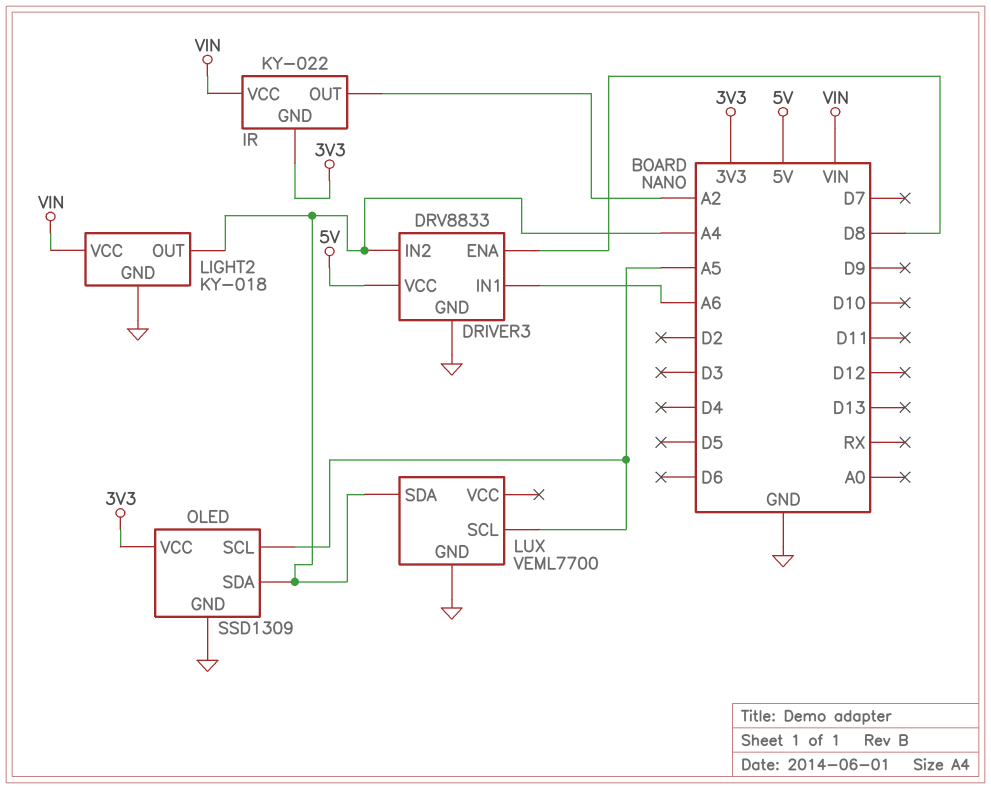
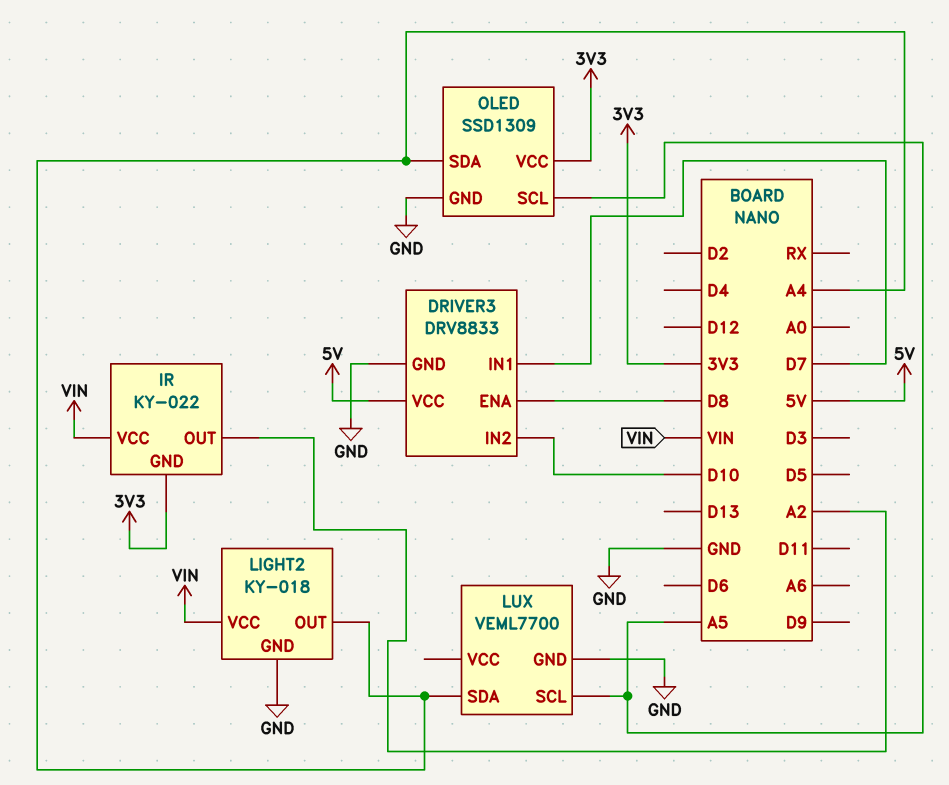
DRIVER3 pin IN1: A6 -> D7
DRIVER3 pin IN2: A4 -> D10

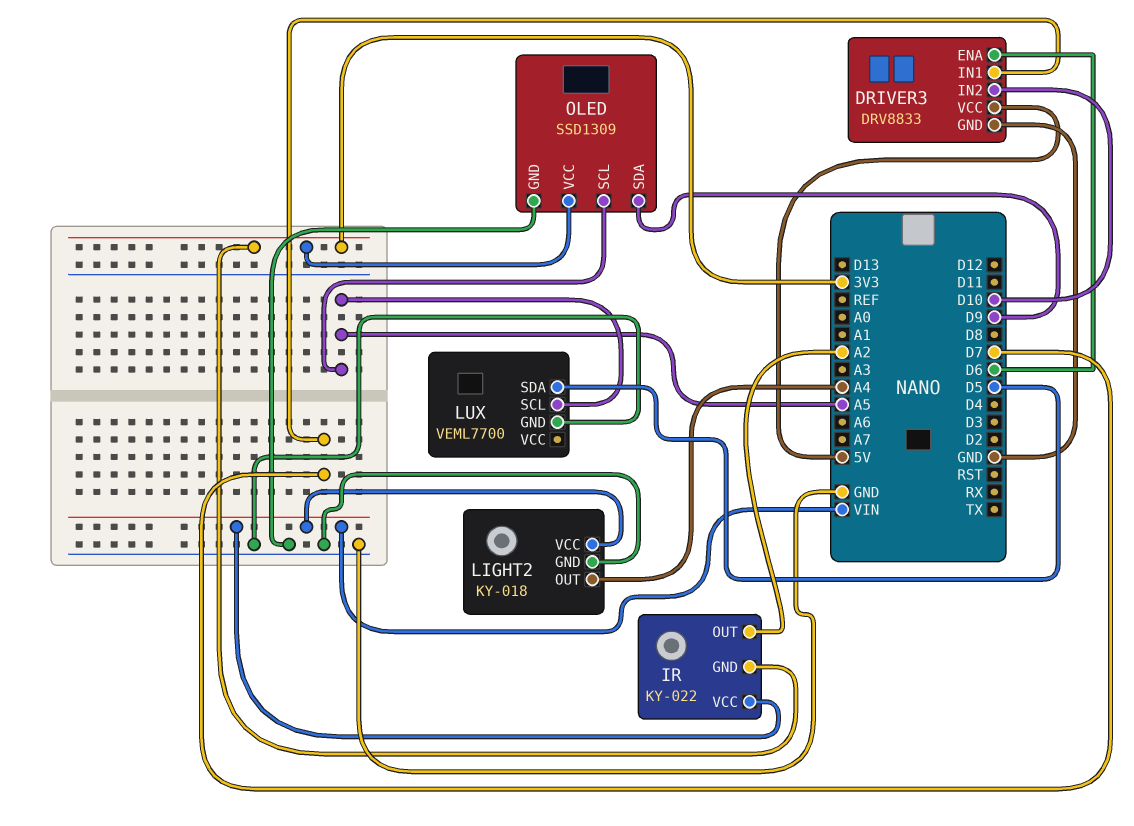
DRIVER3 pin ENA: D8 -> D6
LUX pin SDA: A4 -> D5
OLED pin SDA: A4 -> D9

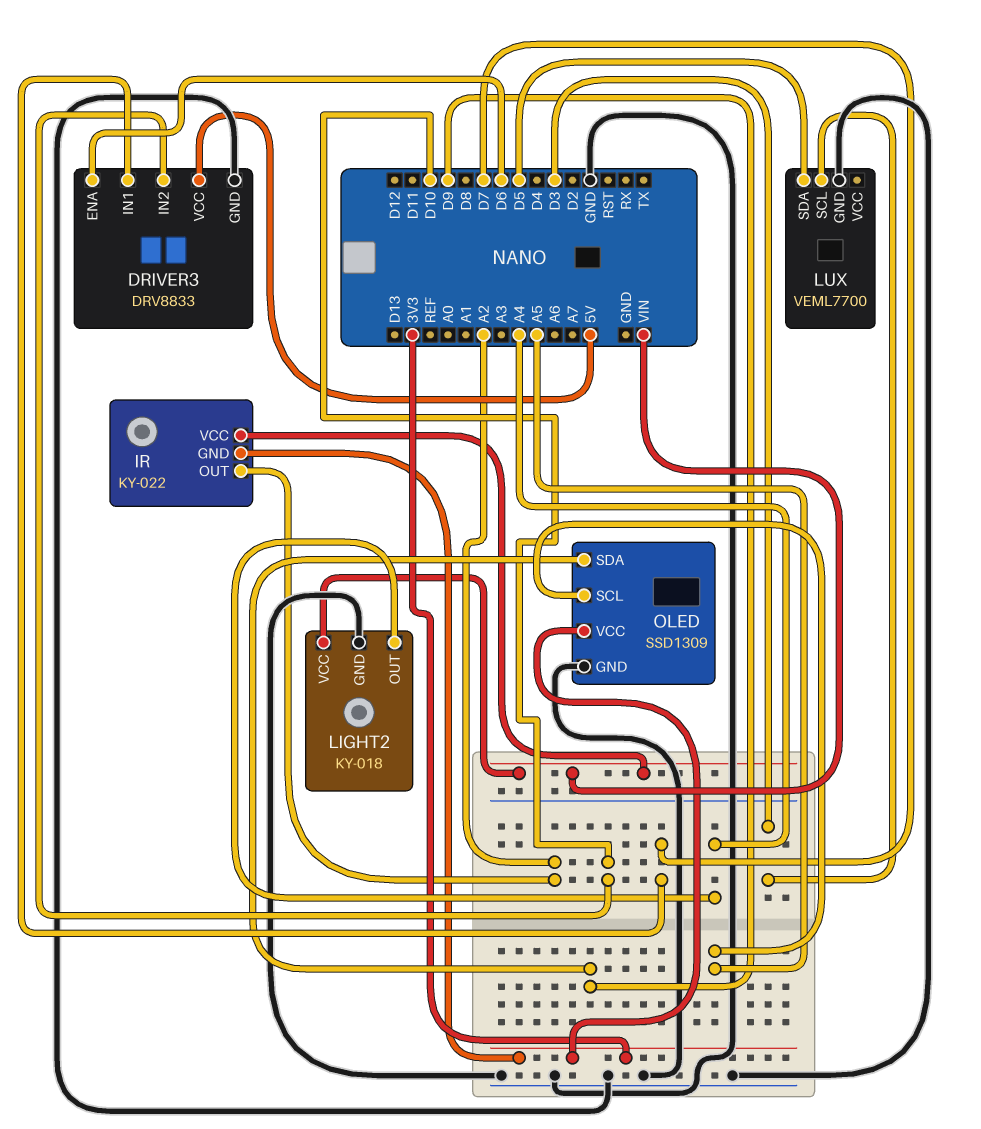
LUX pin SCL: A5 -> D3

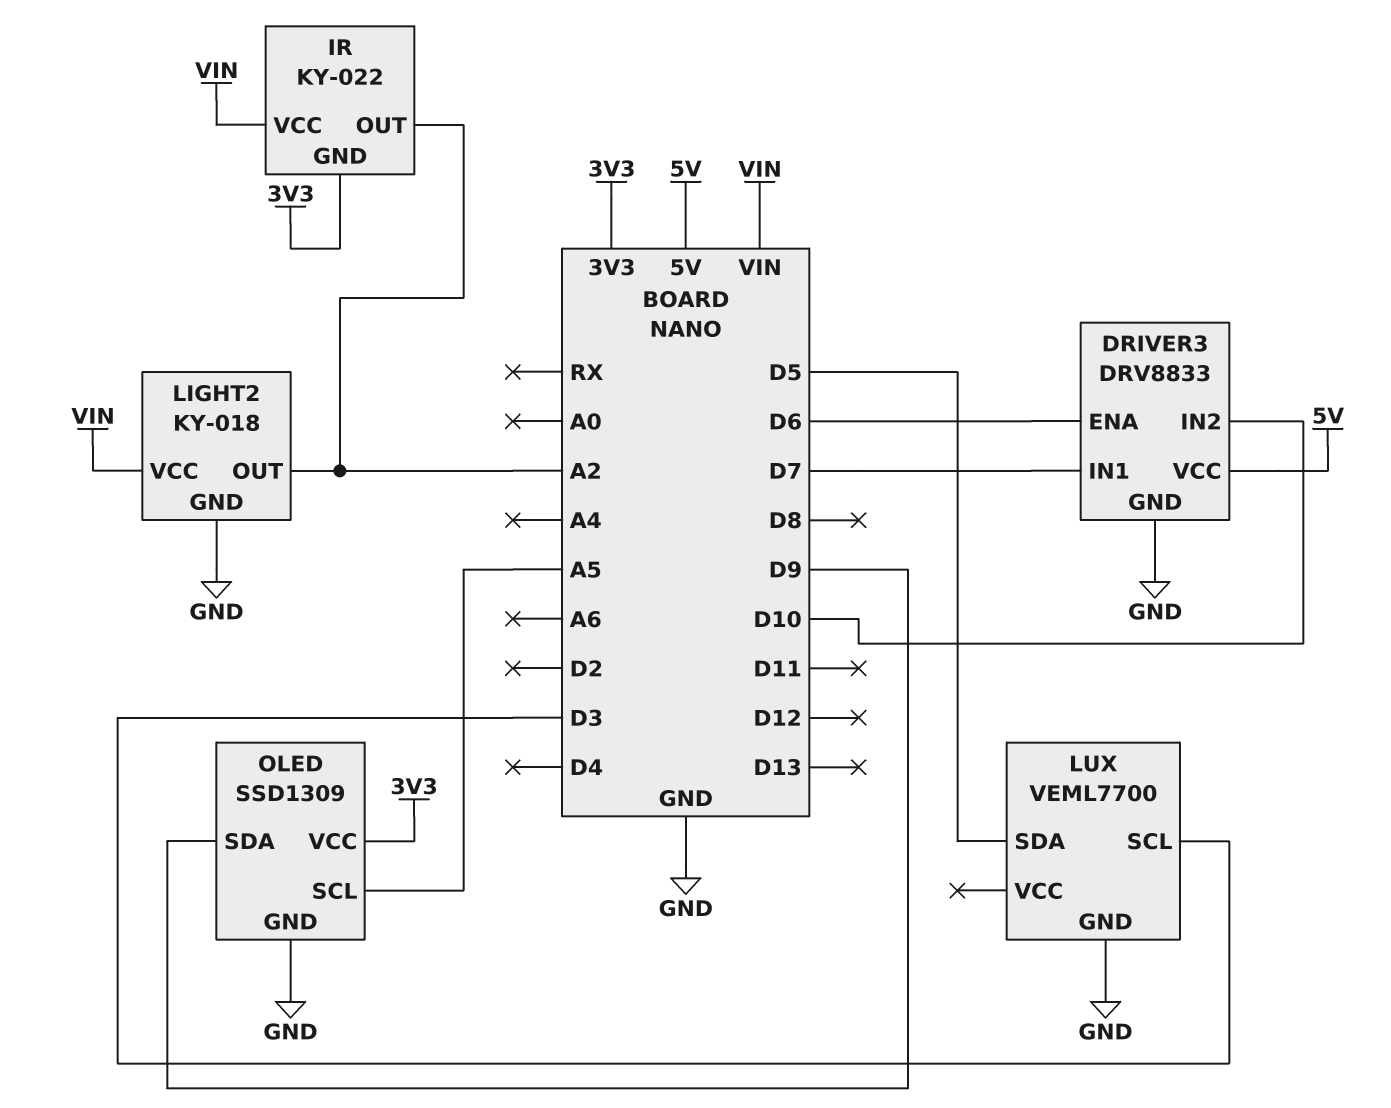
LIGHT2 pin OUT: A4 -> A2

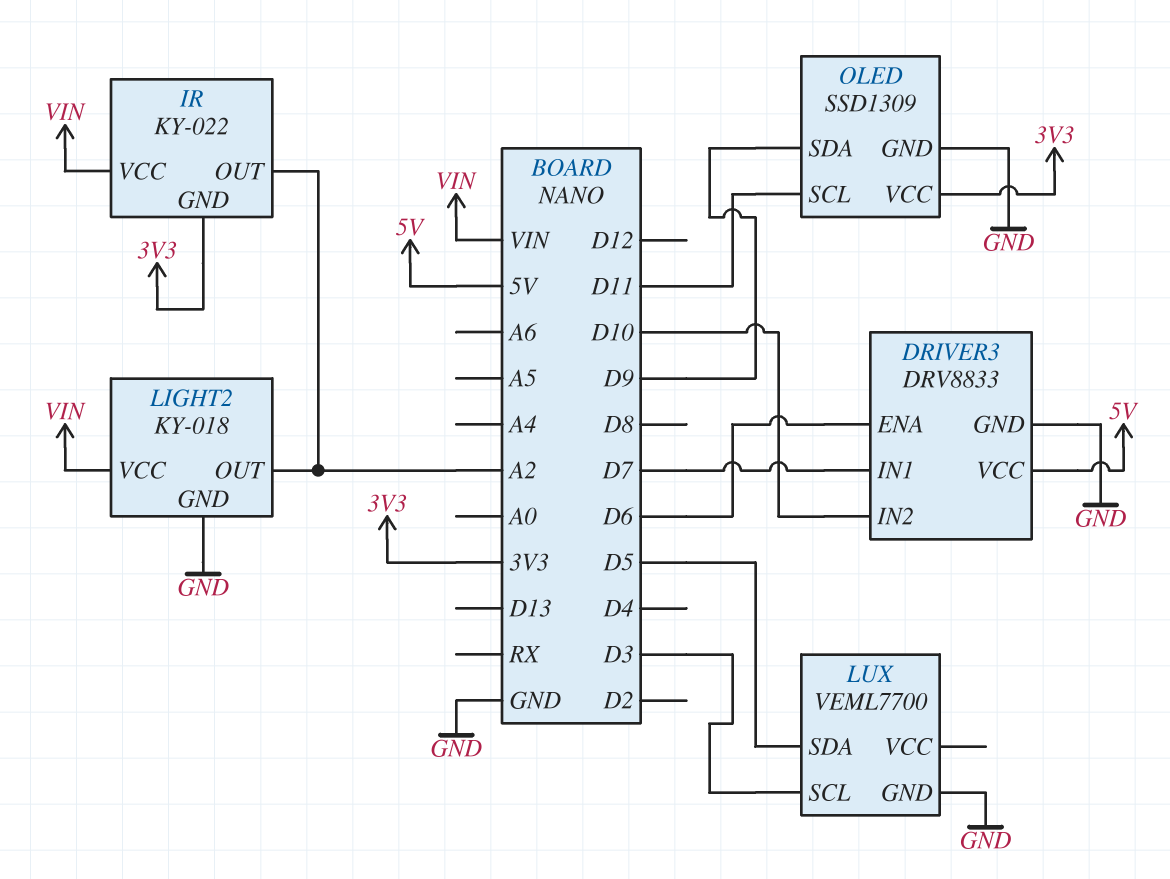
OLED pin SCL: A5 -> D11

